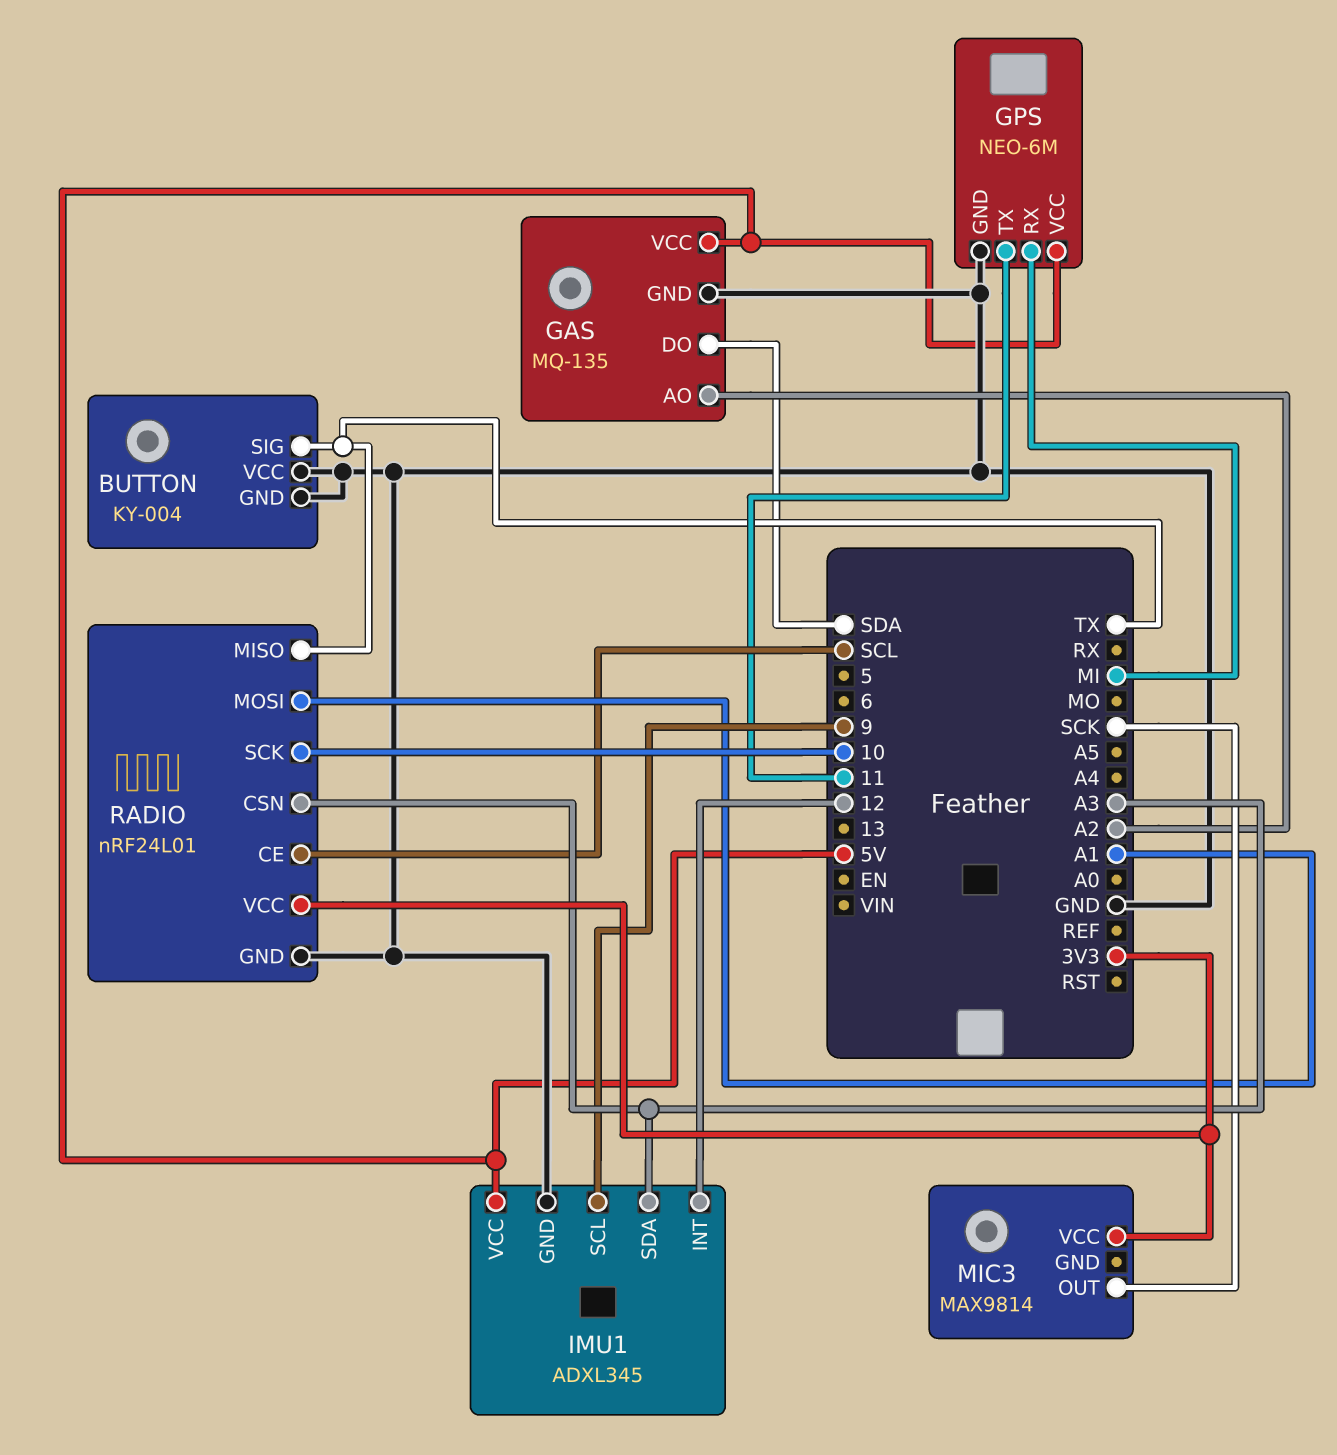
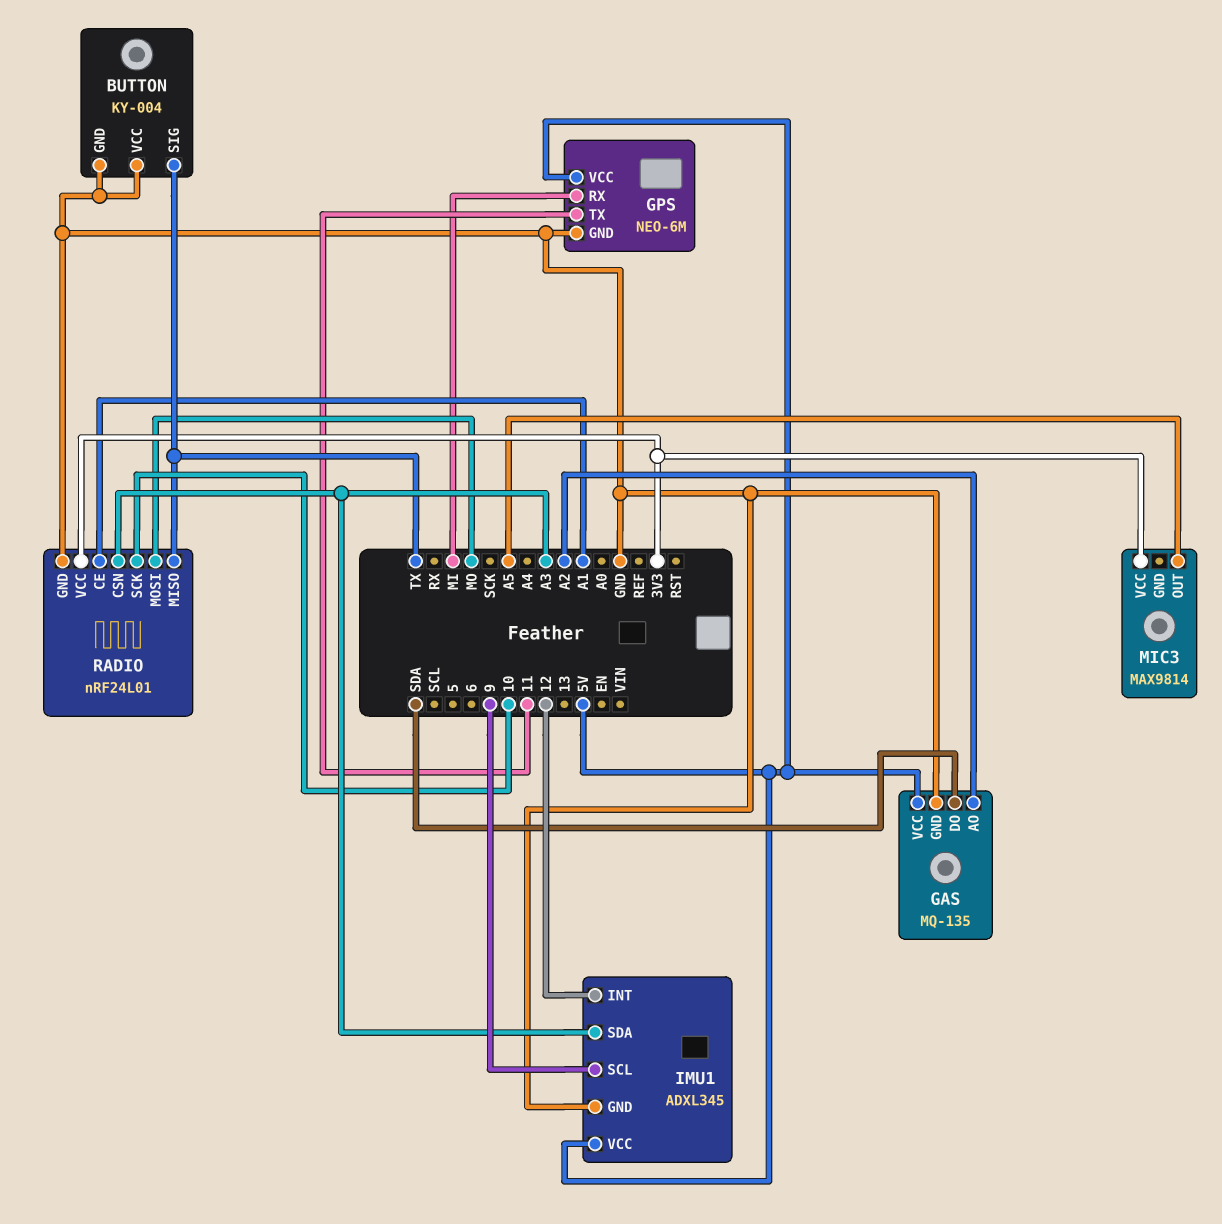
MIC3 pin OUT: SCK -> A5
RADIO pin CE: SCL -> A1
RADIO pin MOSI: A1 -> MO

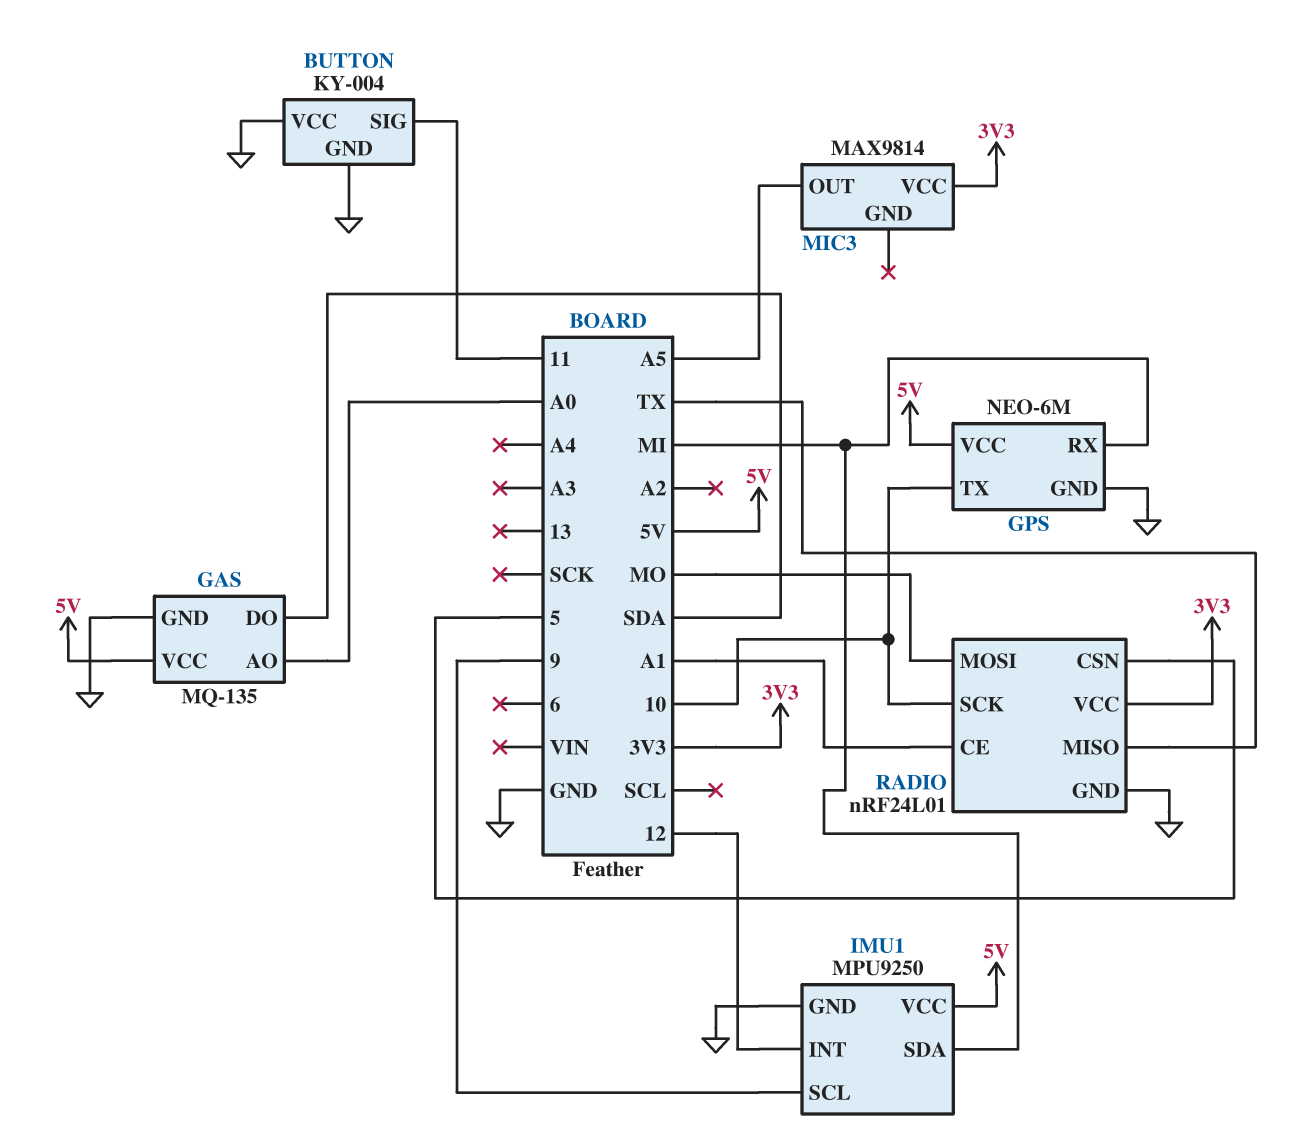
BUTTON pin SIG: TX -> 11
GAS pin AO: A2 -> A0
GPS pin TX: 11 -> 10
IMU1: ADXL345 -> MPU9250
IMU1 pin SDA: A3 -> MI
RADIO pin CSN: A3 -> 5

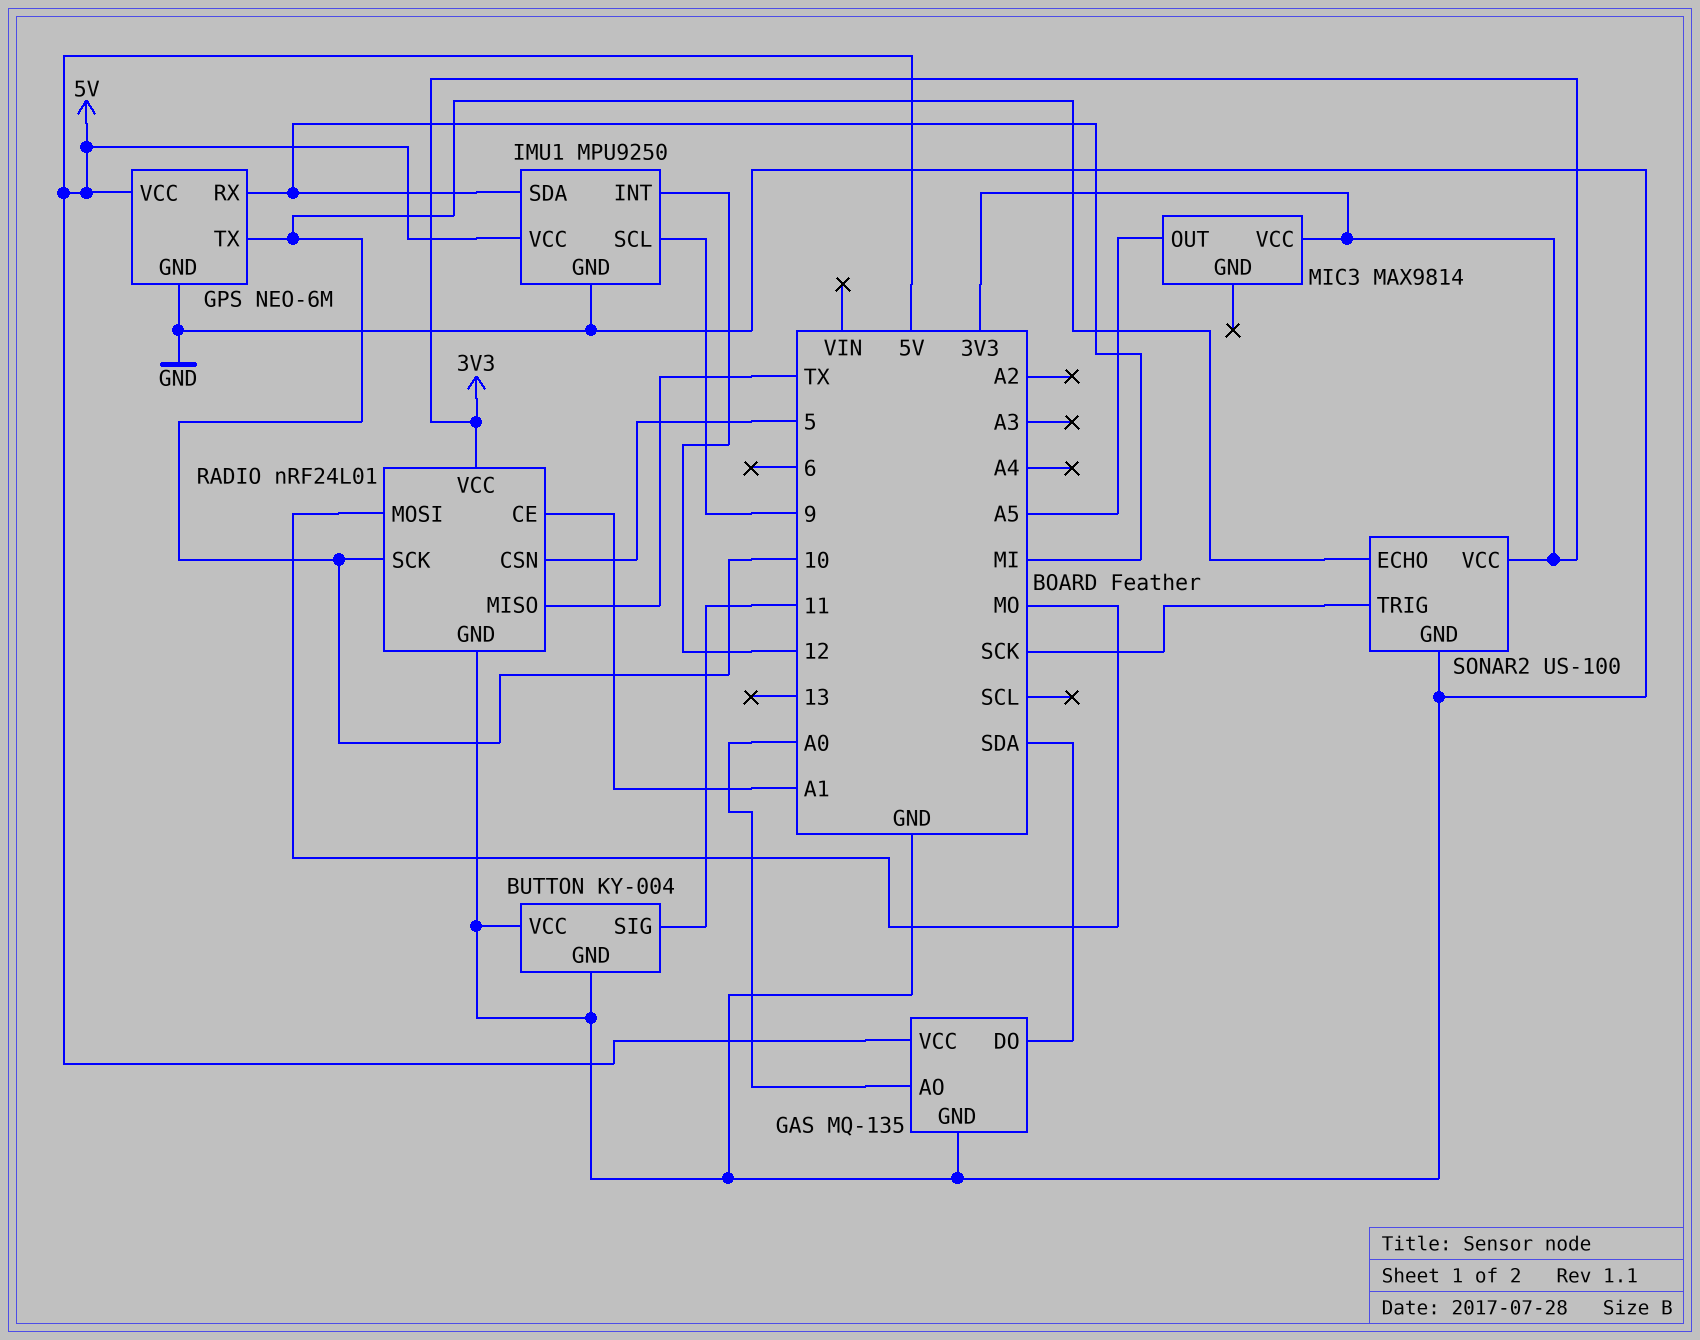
SONAR2: none -> US-100
SONAR2 pin ECHO: none -> 10
SONAR2 pin GND: none -> GND
SONAR2 pin TRIG: none -> SCK
SONAR2 pin VCC: none -> 3V3

